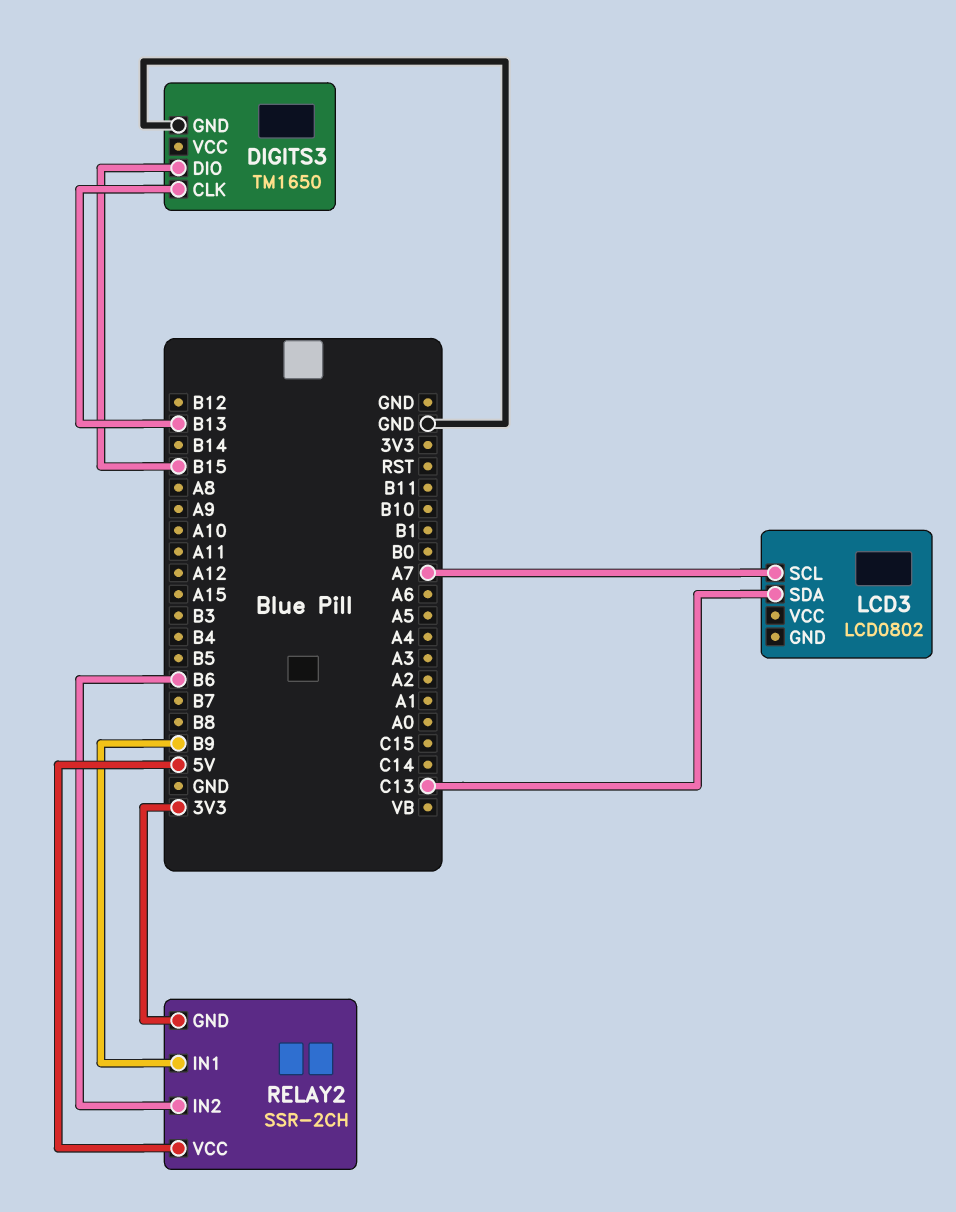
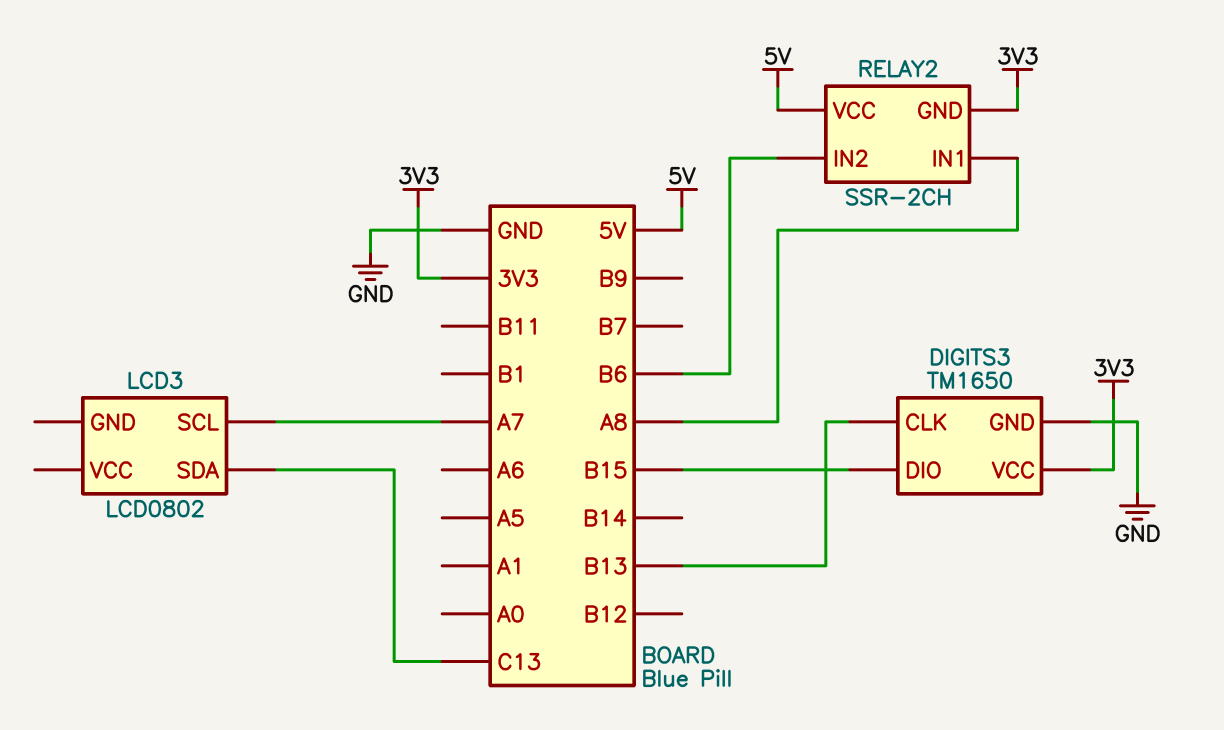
DIGITS3 pin VCC: none -> 3V3
RELAY2 pin IN1: B9 -> A8

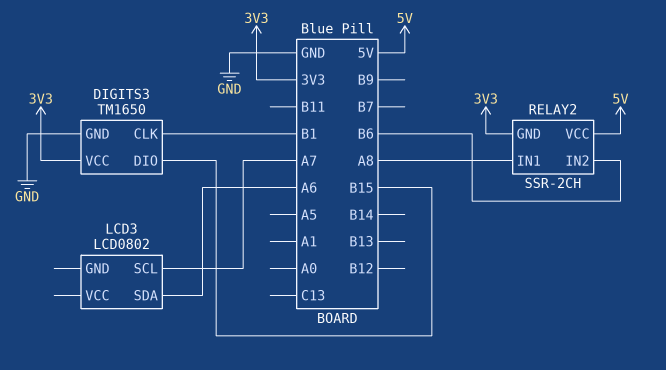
DIGITS3 pin CLK: B13 -> B1
LCD3 pin SDA: C13 -> A6

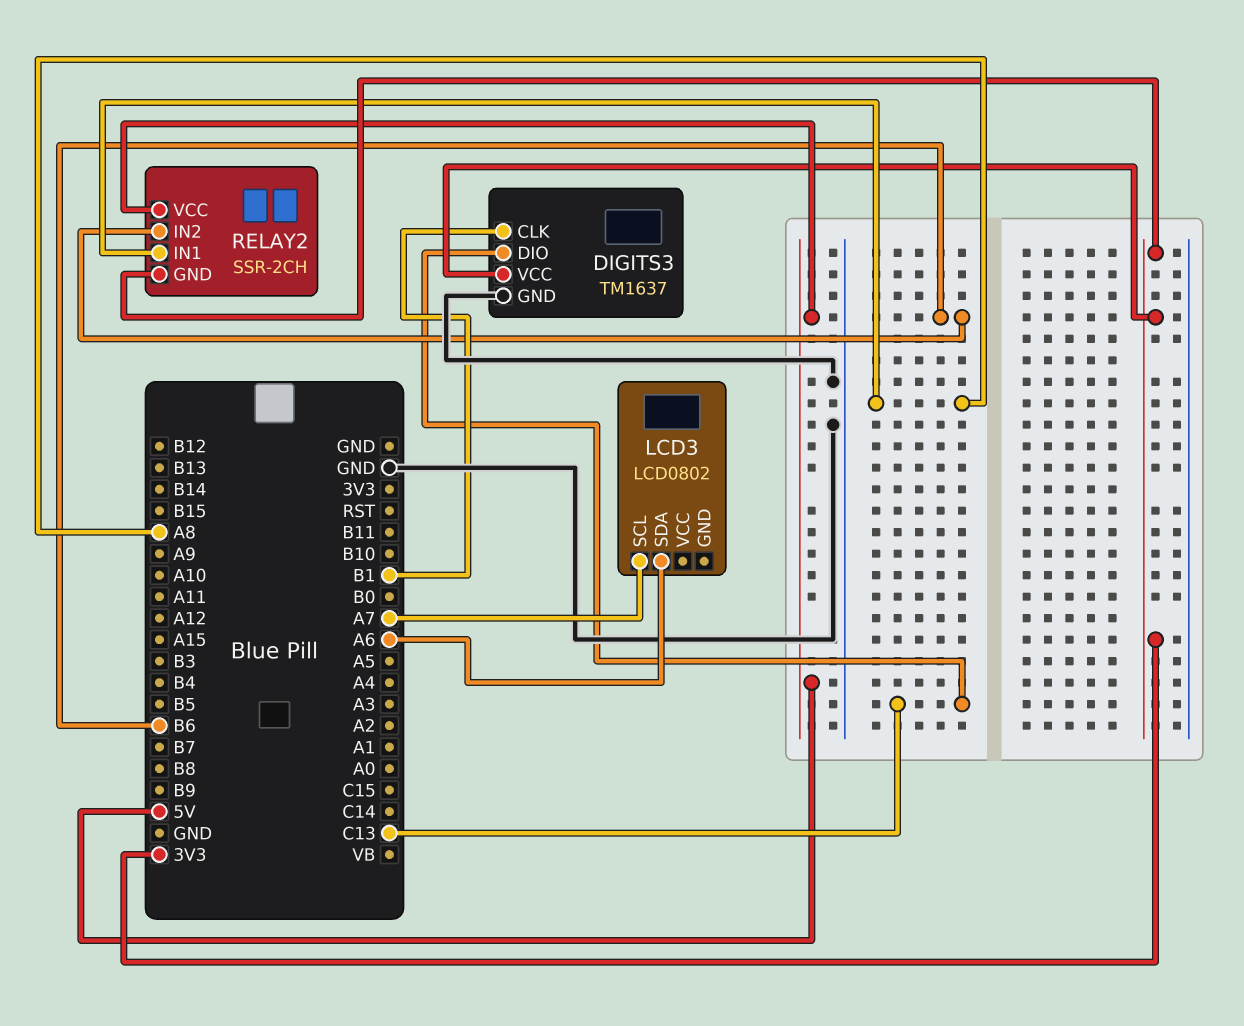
DIGITS3: TM1650 -> TM1637
DIGITS3 pin DIO: B15 -> C13

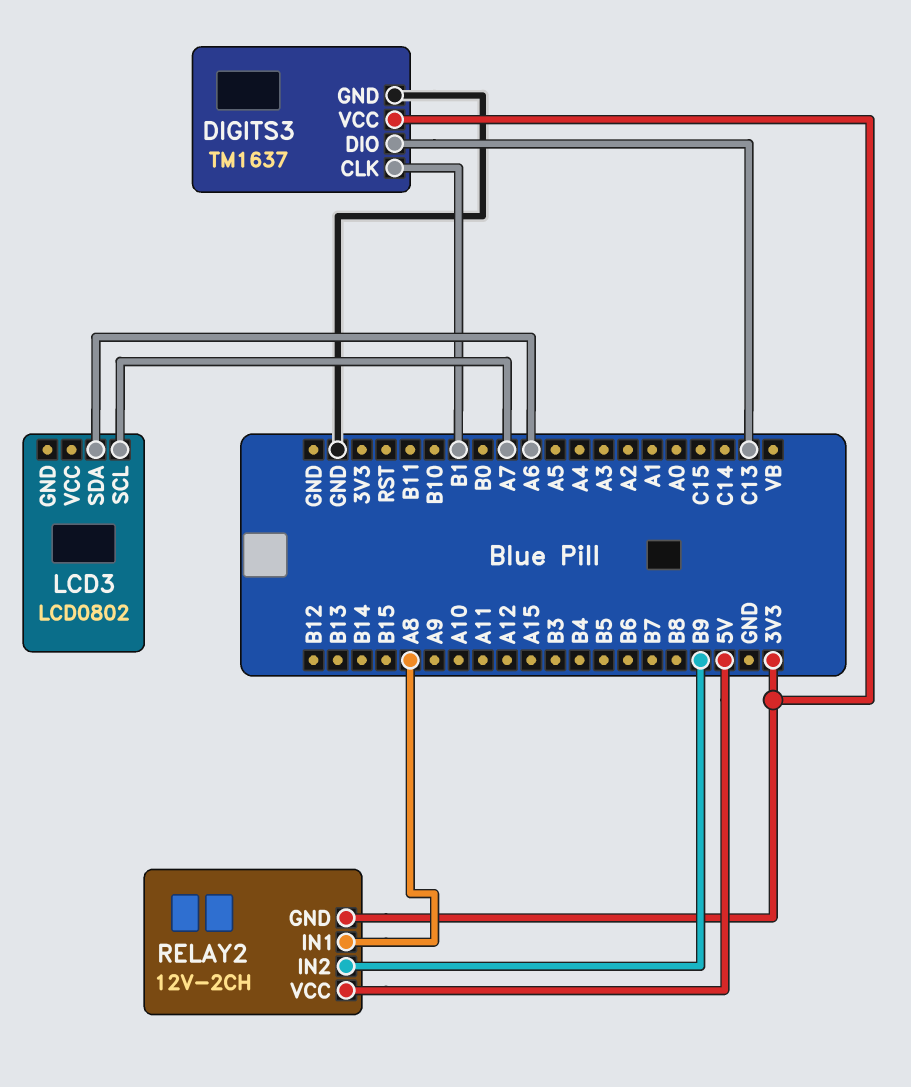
RELAY2: SSR-2CH -> 12V-2CH
RELAY2 pin IN2: B6 -> B9

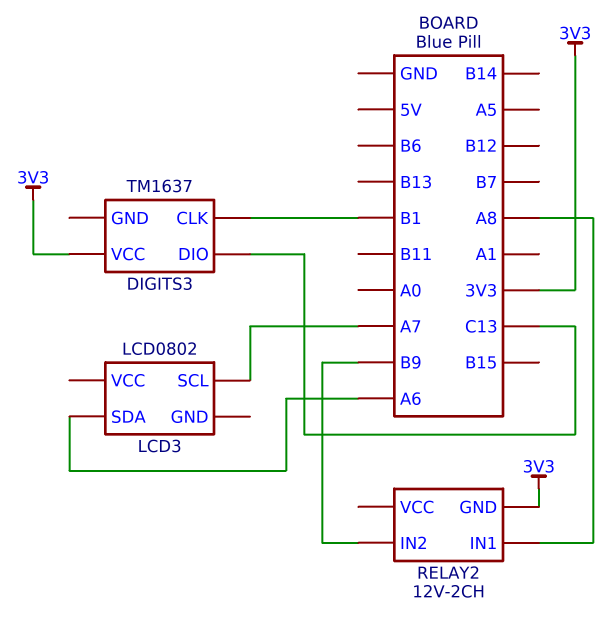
DIGITS3 pin GND: GND -> none
RELAY2 pin VCC: 5V -> none

